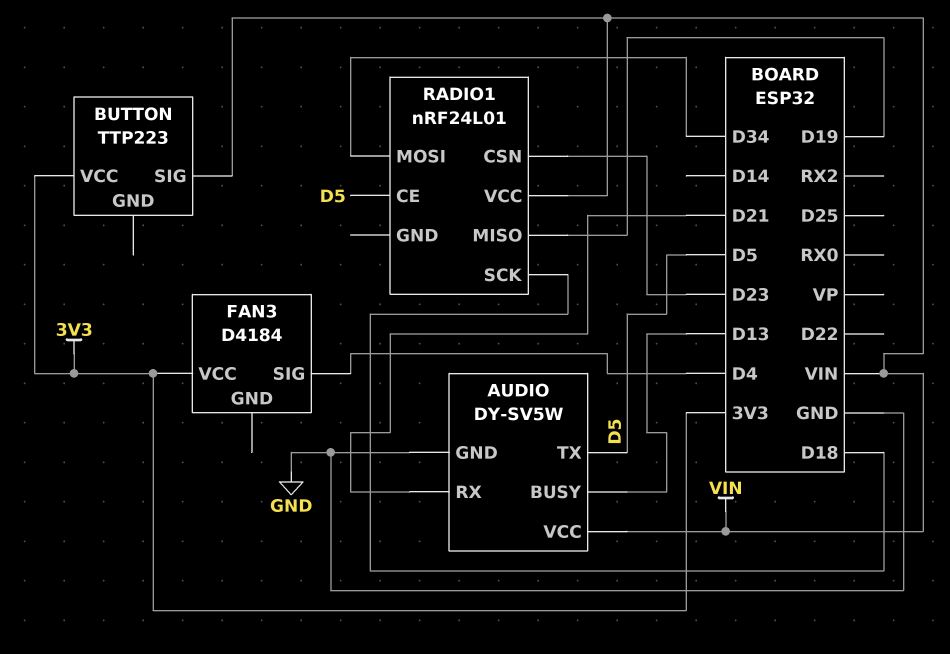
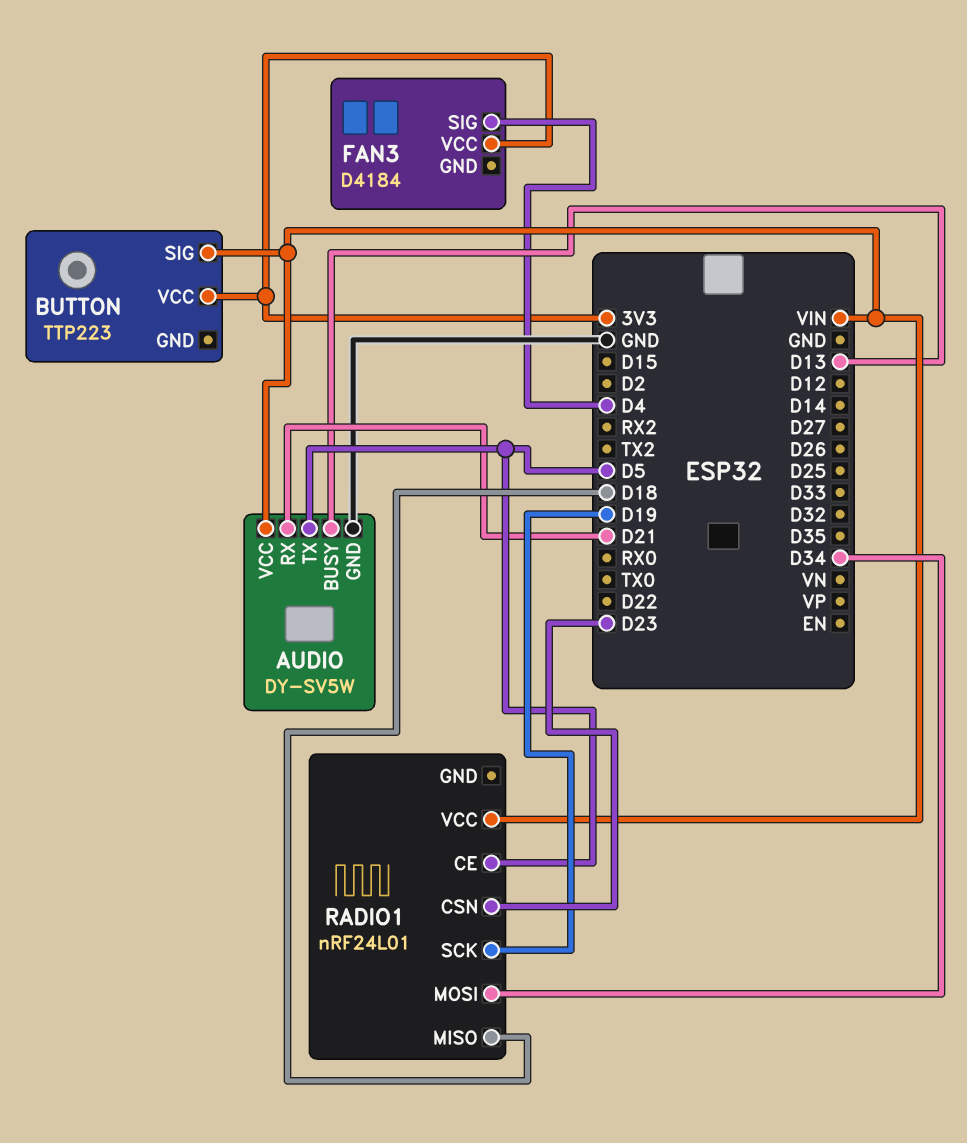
RADIO1 pin MISO: D19 -> D18
RADIO1 pin SCK: D18 -> D19

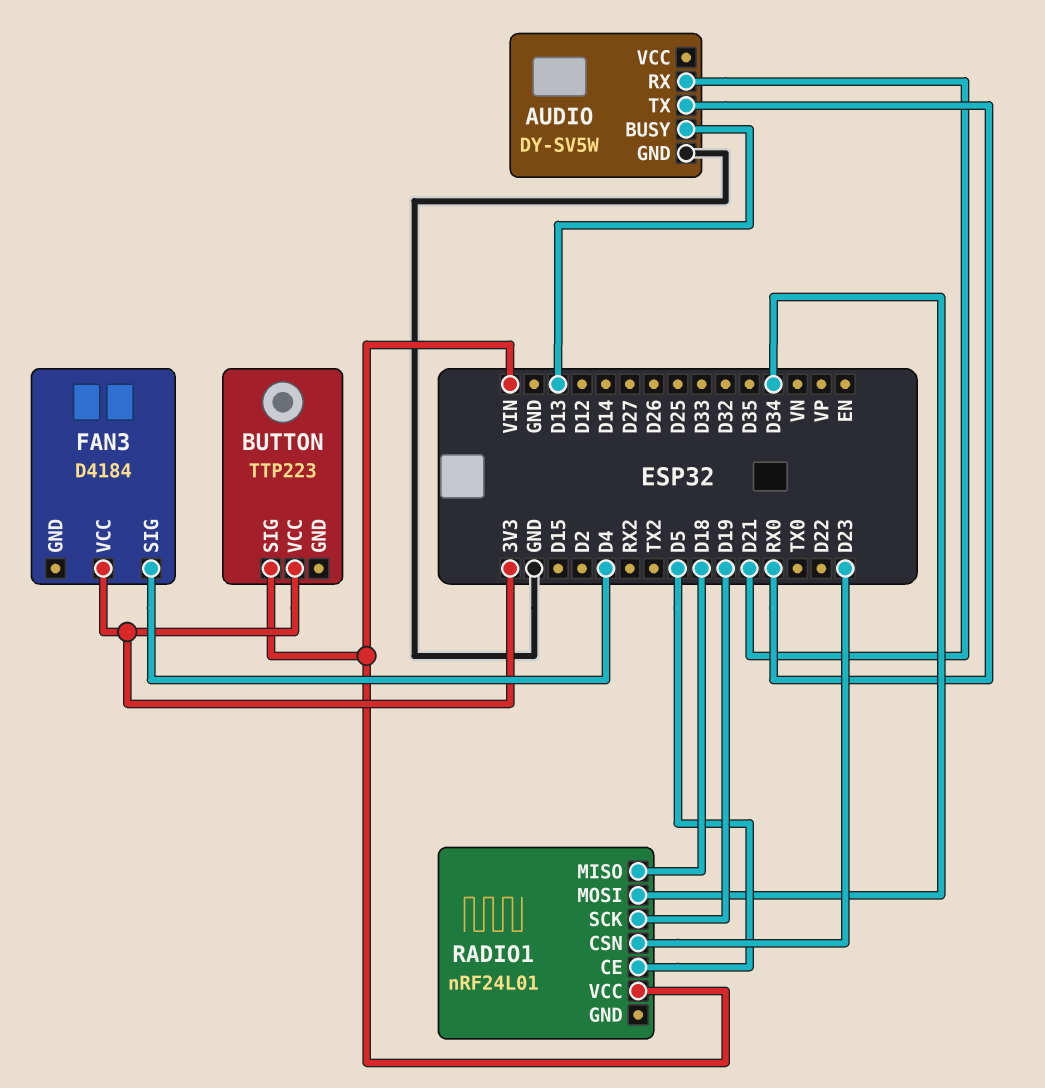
AUDIO pin TX: D5 -> RX0
AUDIO pin VCC: VIN -> none

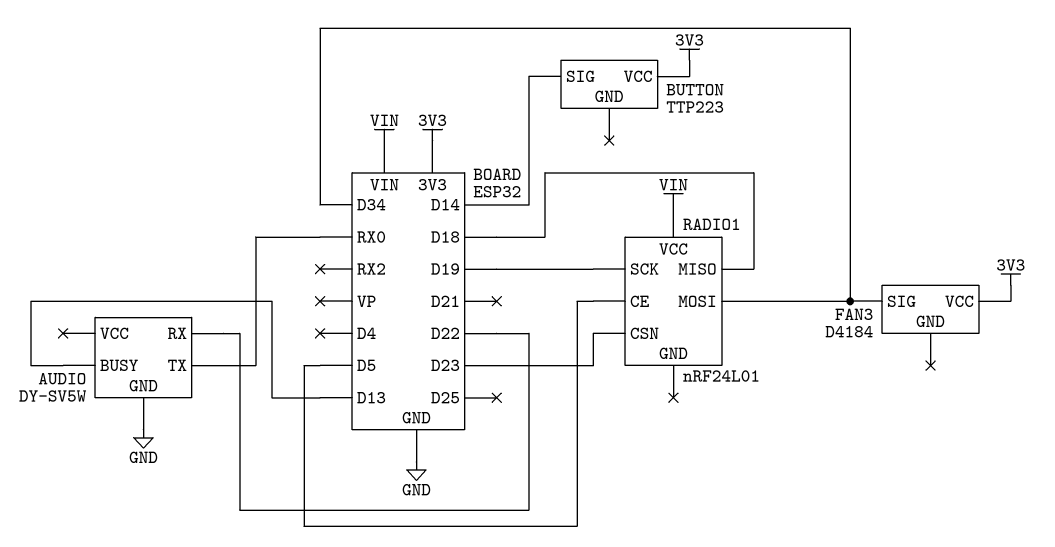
AUDIO pin RX: D21 -> D22
BUTTON pin SIG: VIN -> D14
FAN3 pin SIG: D4 -> D34

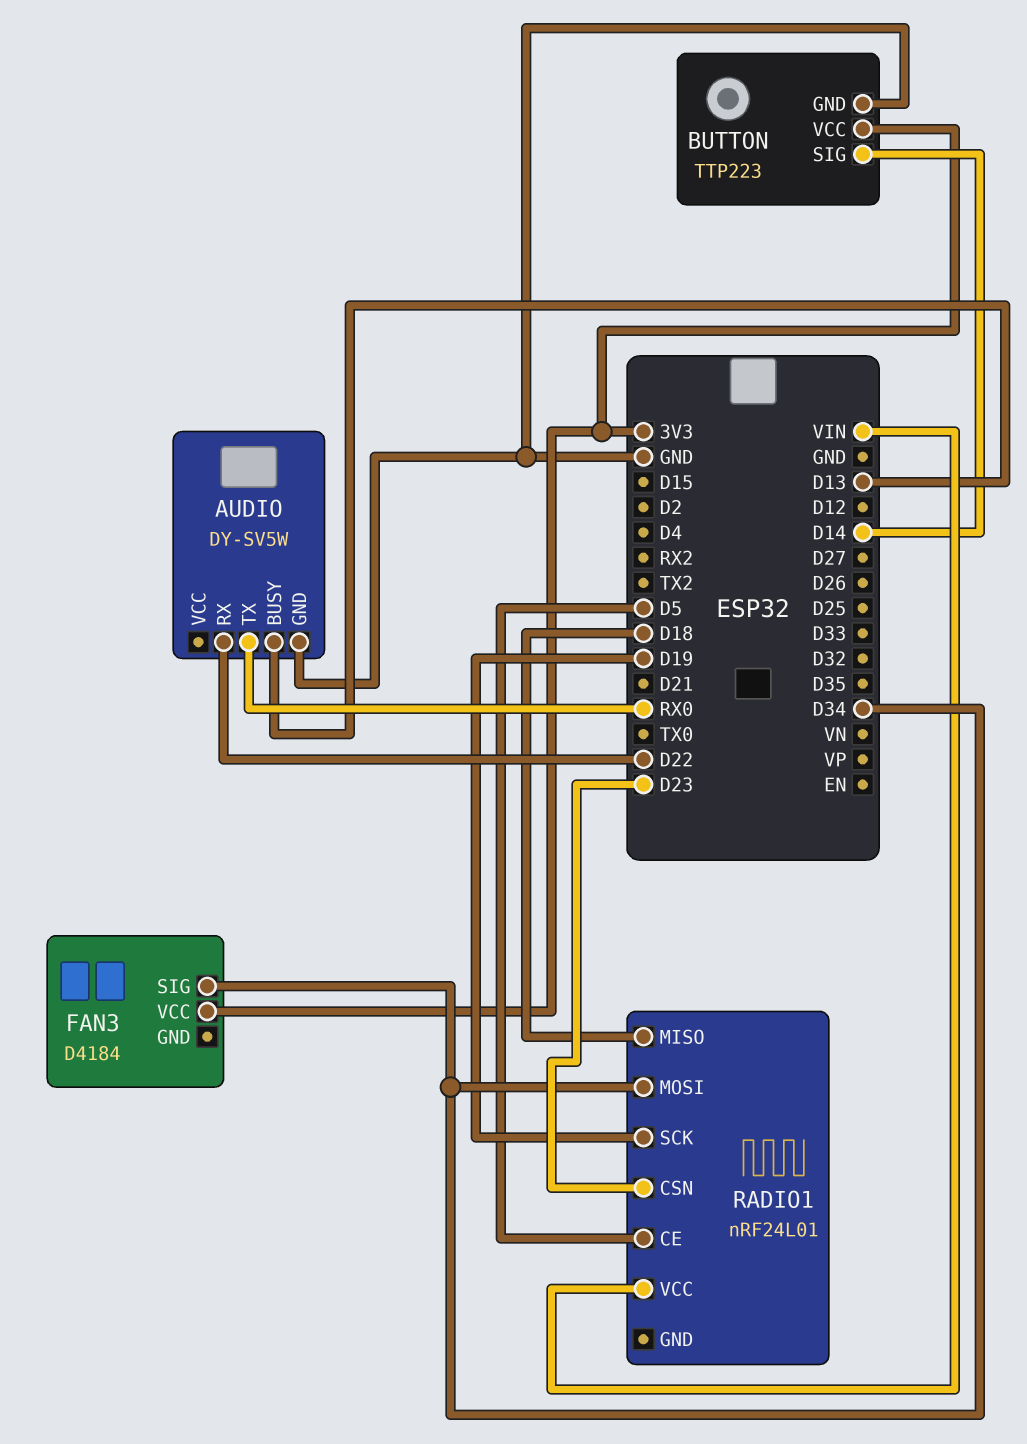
BUTTON pin GND: none -> GND

